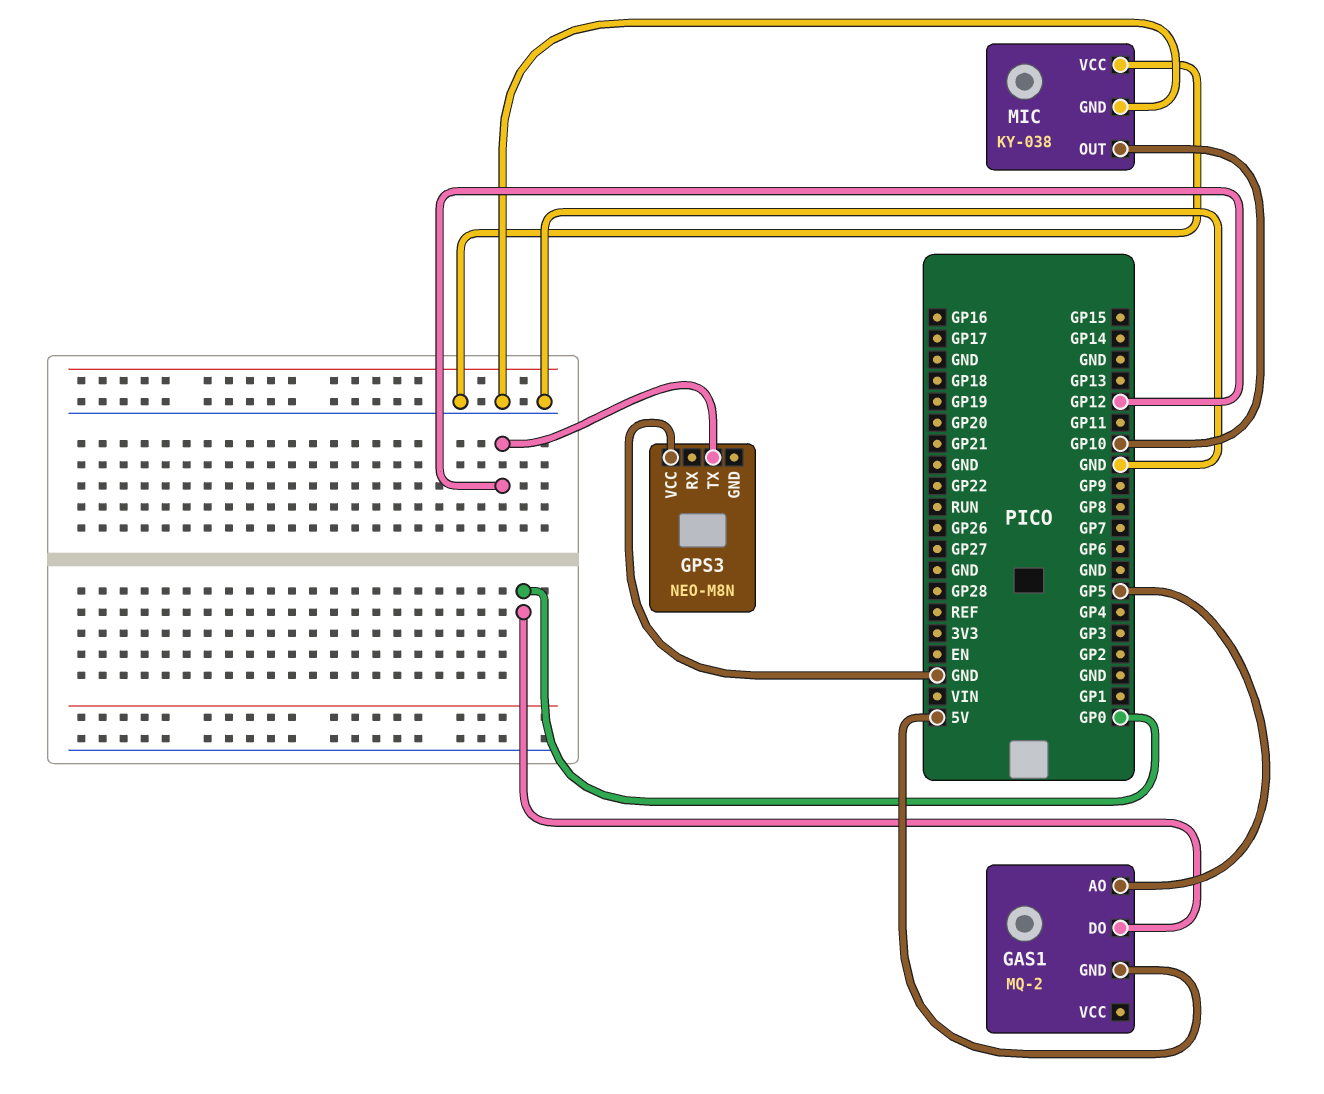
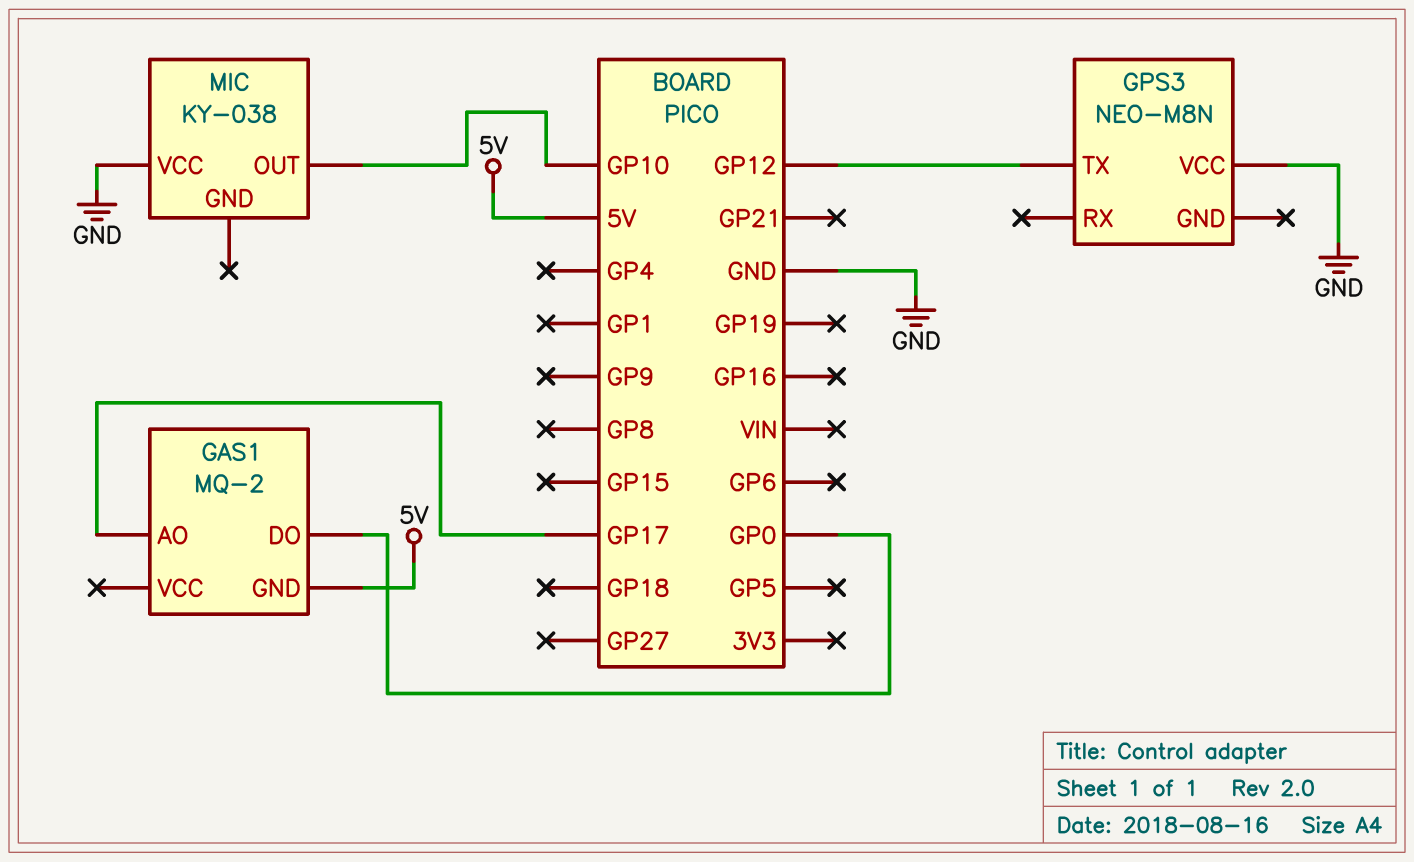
GAS1 pin AO: GP5 -> GP17
MIC pin GND: GND -> none

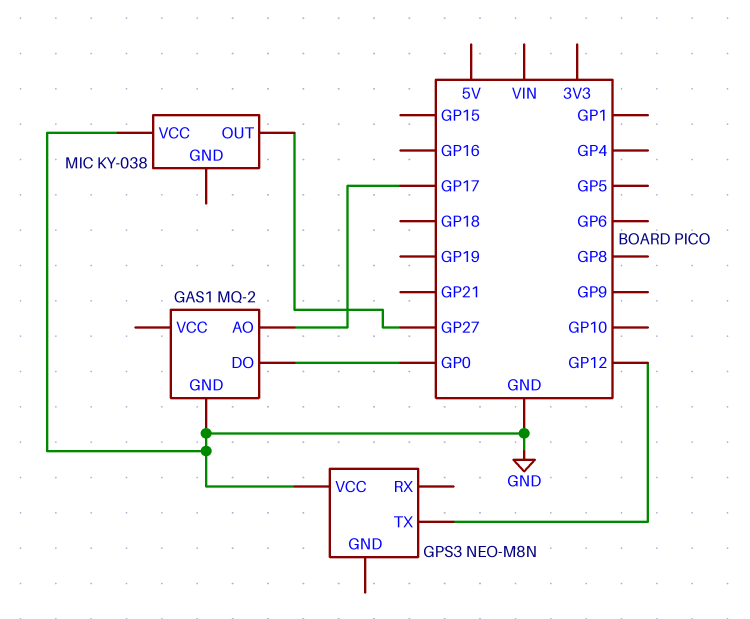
GAS1 pin GND: 5V -> GND
MIC pin OUT: GP10 -> GP27

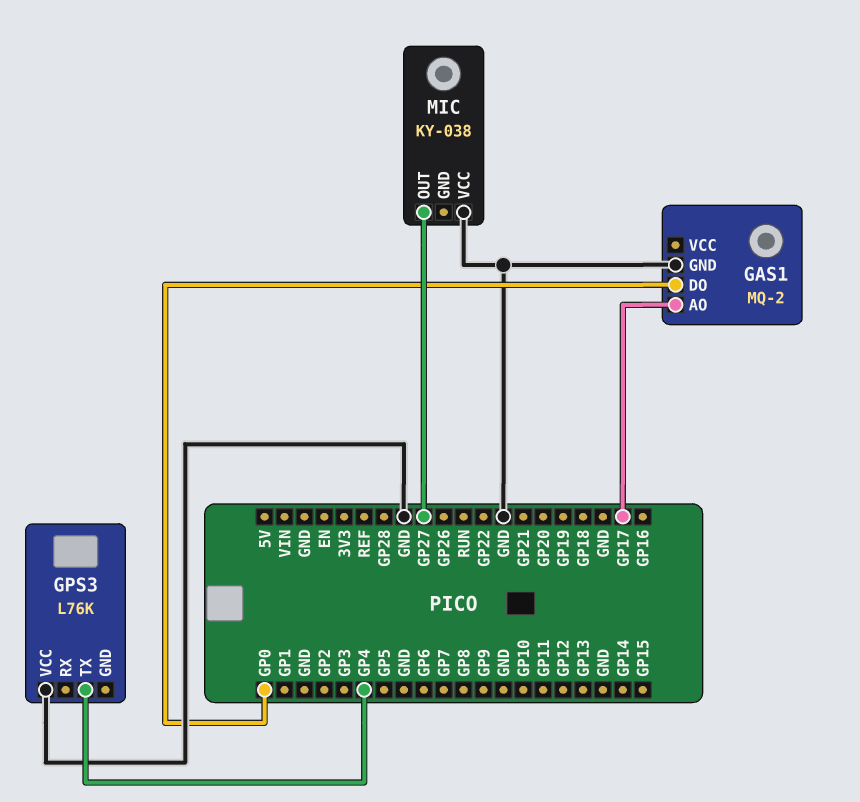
GPS3: NEO-M8N -> L76K
GPS3 pin TX: GP12 -> GP4

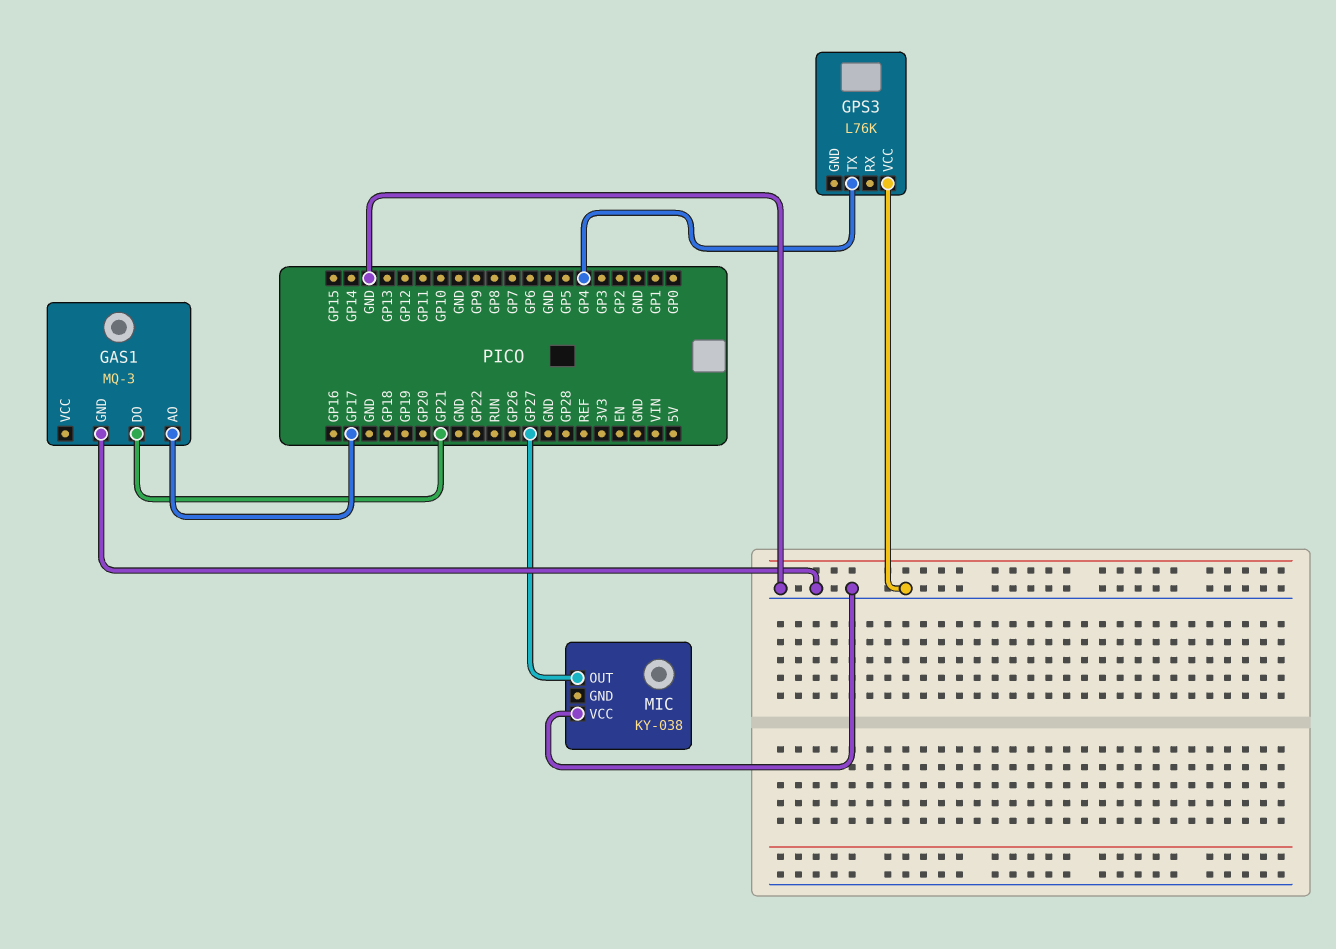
GAS1: MQ-2 -> MQ-3
GAS1 pin DO: GP0 -> GP21

